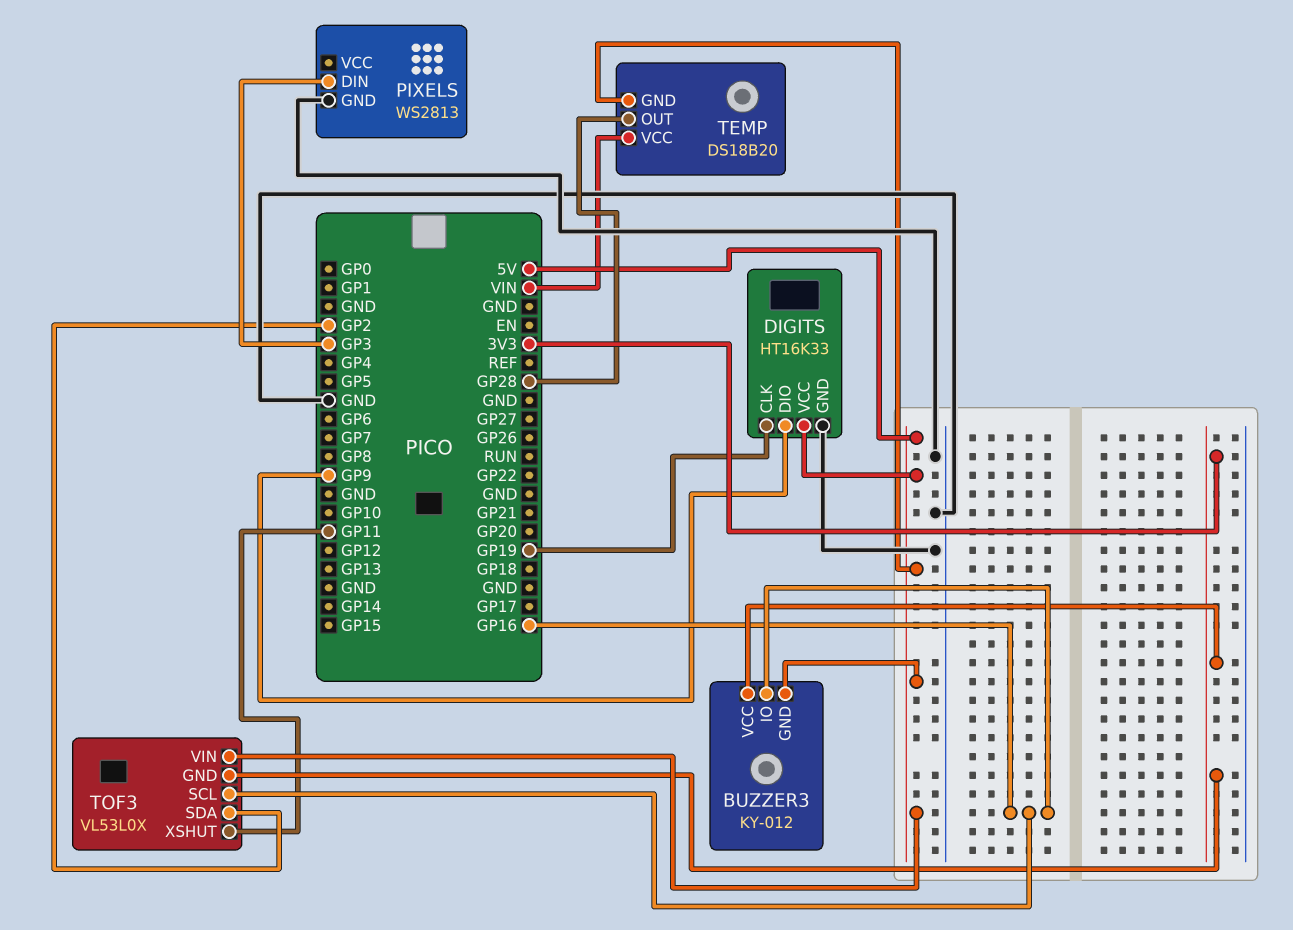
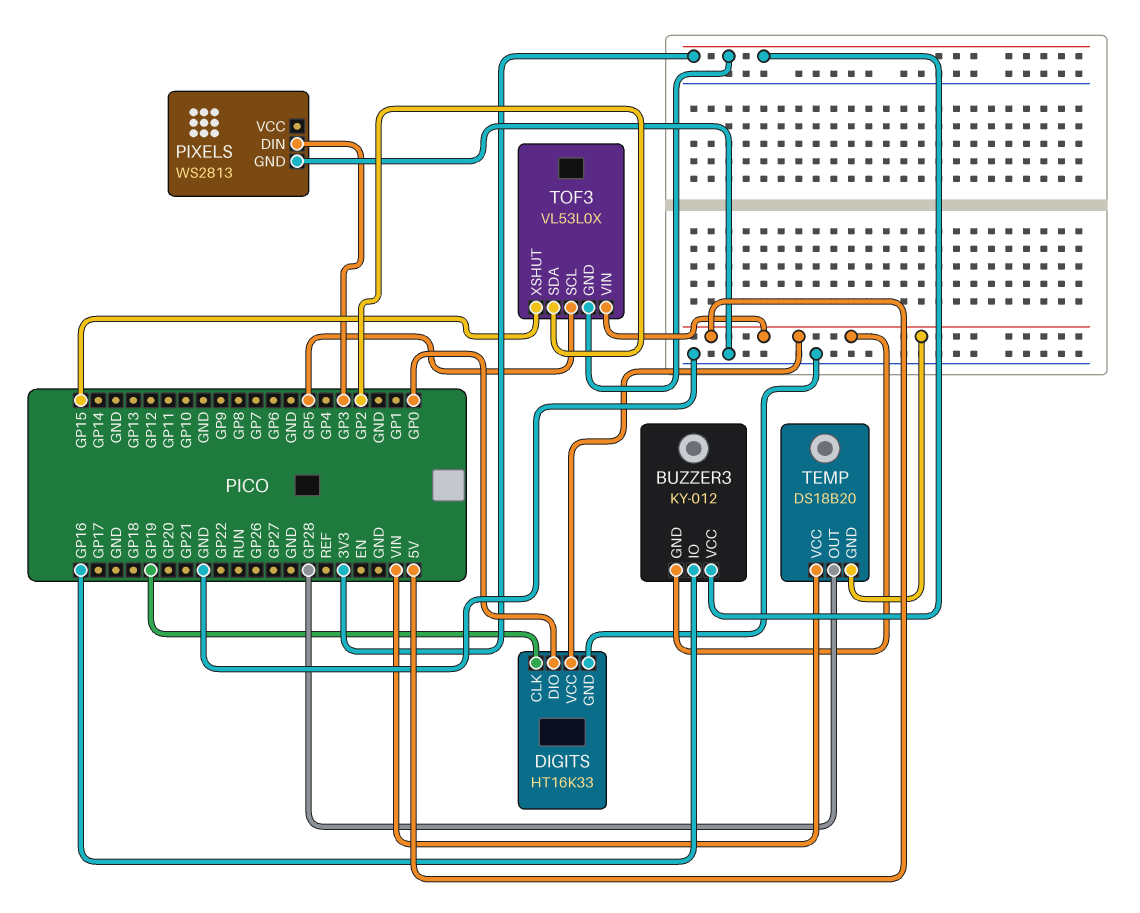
DIGITS pin DIO: GP9 -> GP0
TOF3 pin SCL: GP16 -> GP5
TOF3 pin XSHUT: GP11 -> GP15

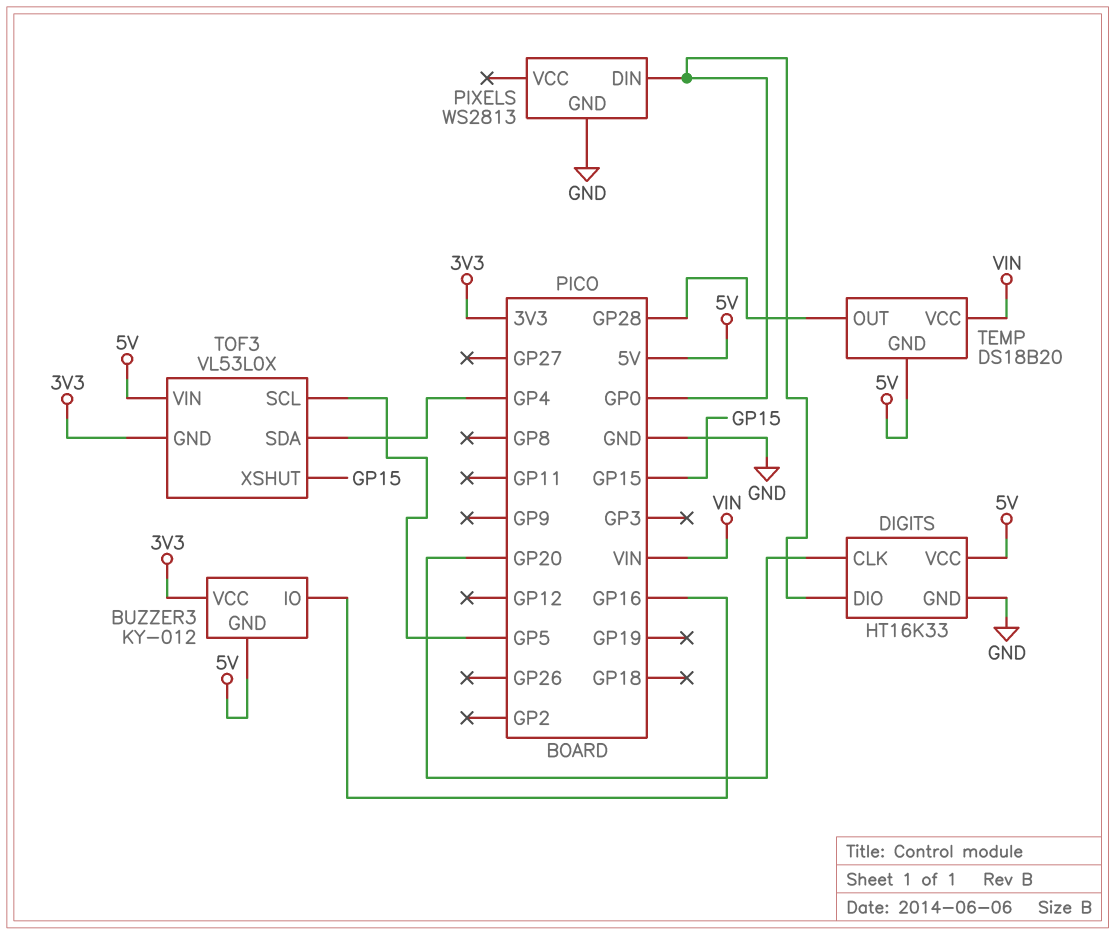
DIGITS pin CLK: GP19 -> GP20
PIXELS pin DIN: GP3 -> GP0
TOF3 pin SDA: GP2 -> GP4

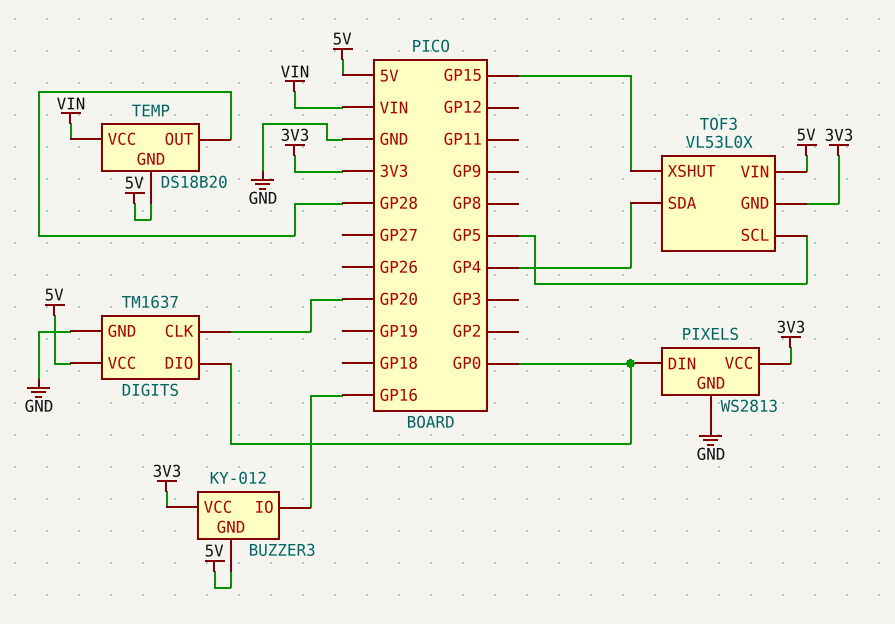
DIGITS: HT16K33 -> TM1637
PIXELS pin VCC: none -> 3V3

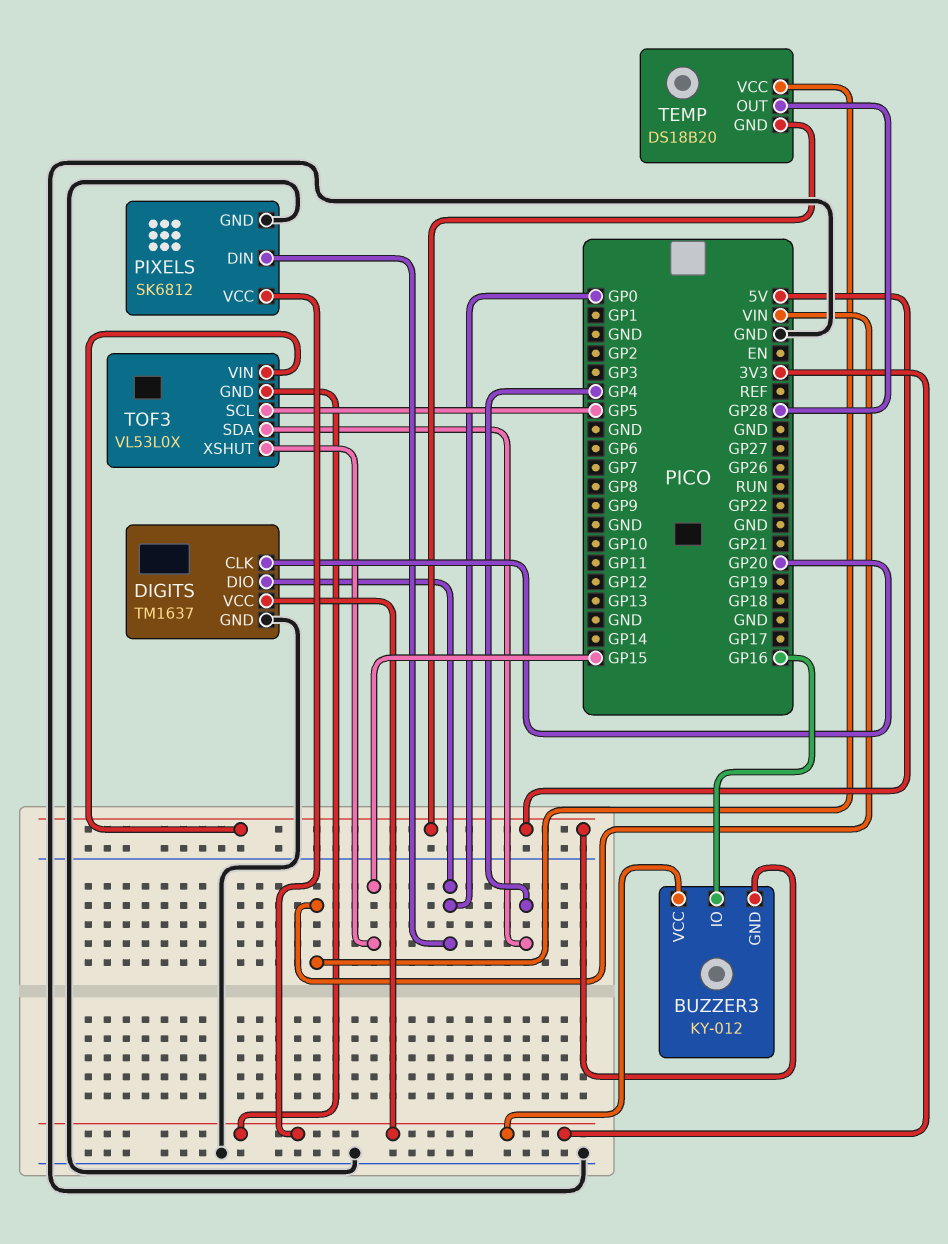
DIGITS pin VCC: 5V -> 3V3
PIXELS: WS2813 -> SK6812

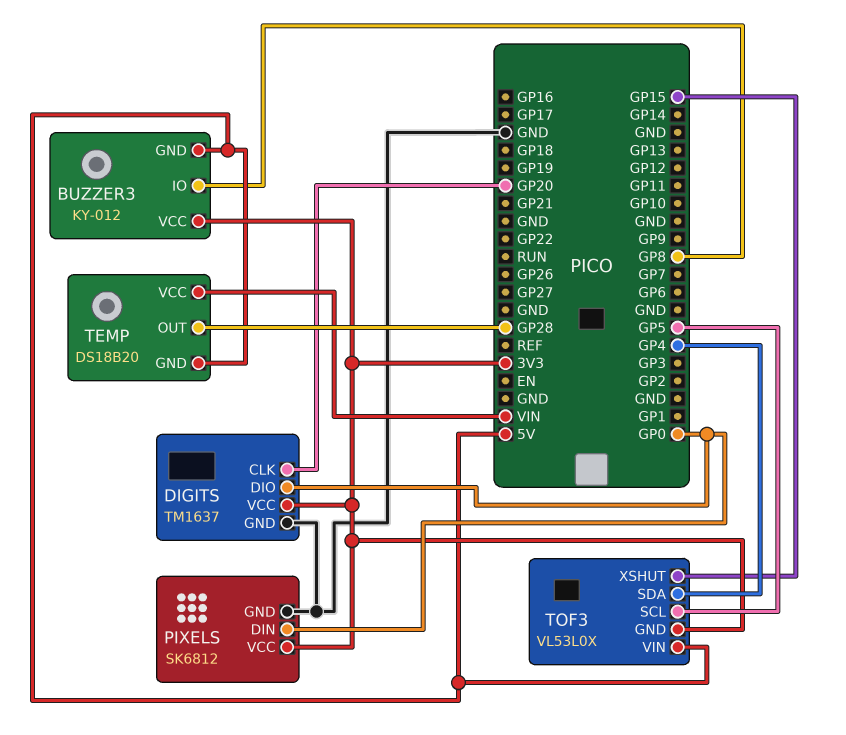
BUZZER3 pin IO: GP16 -> GP8

